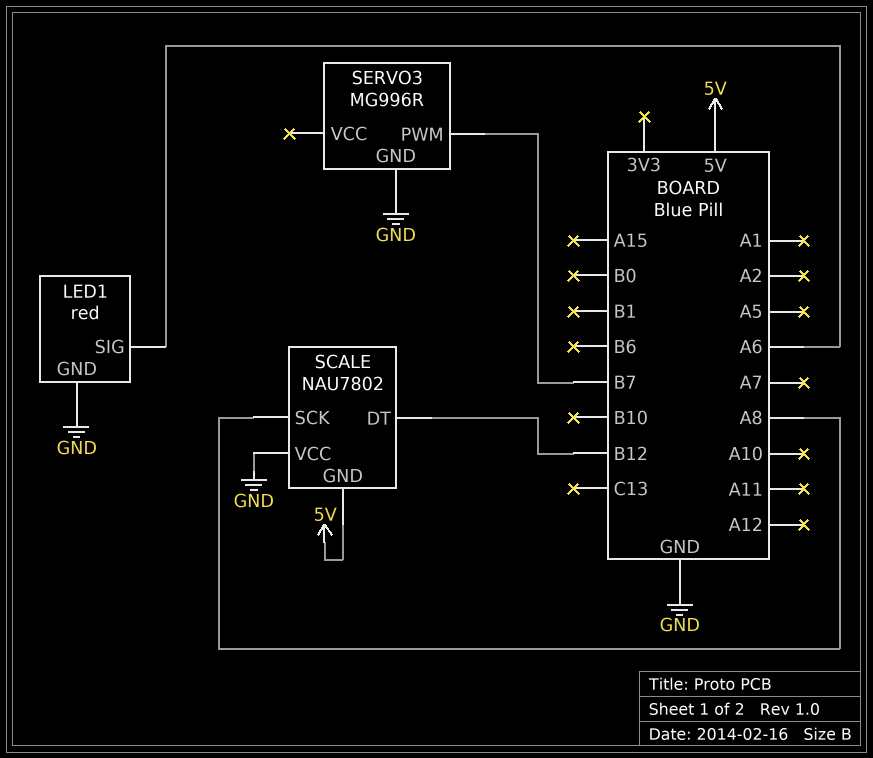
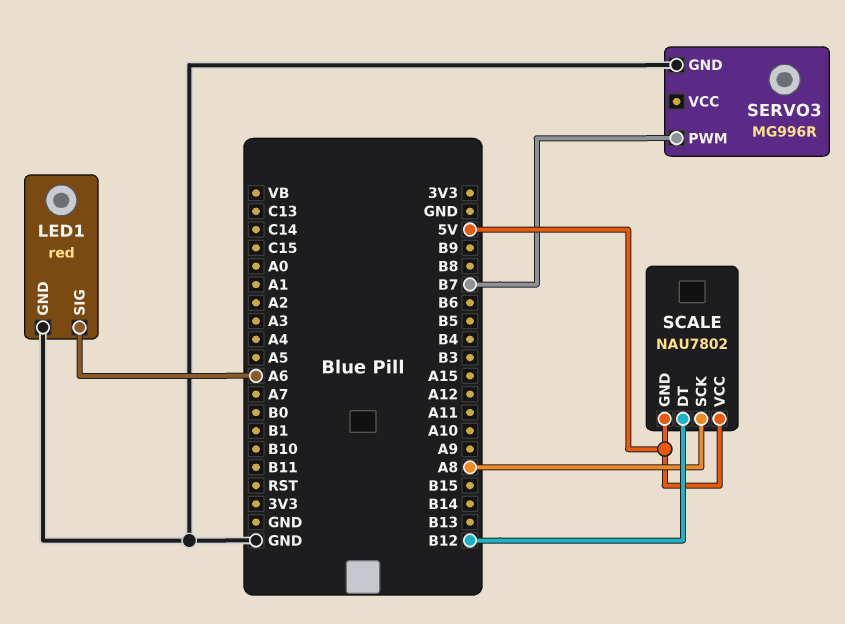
SCALE pin VCC: GND -> 5V

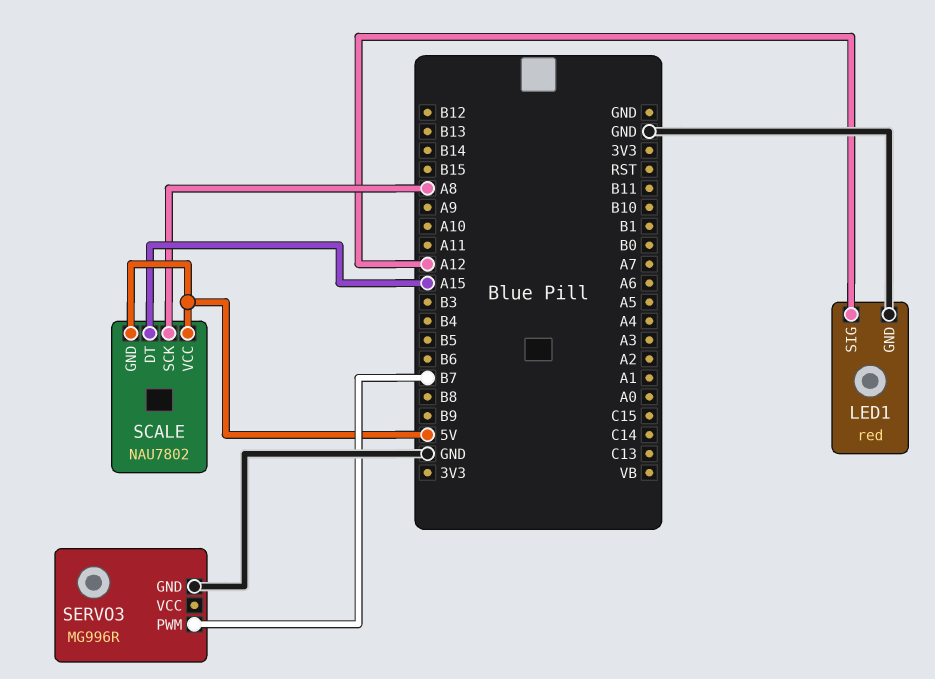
LED1 pin SIG: A6 -> A12
SCALE pin DT: B12 -> A15

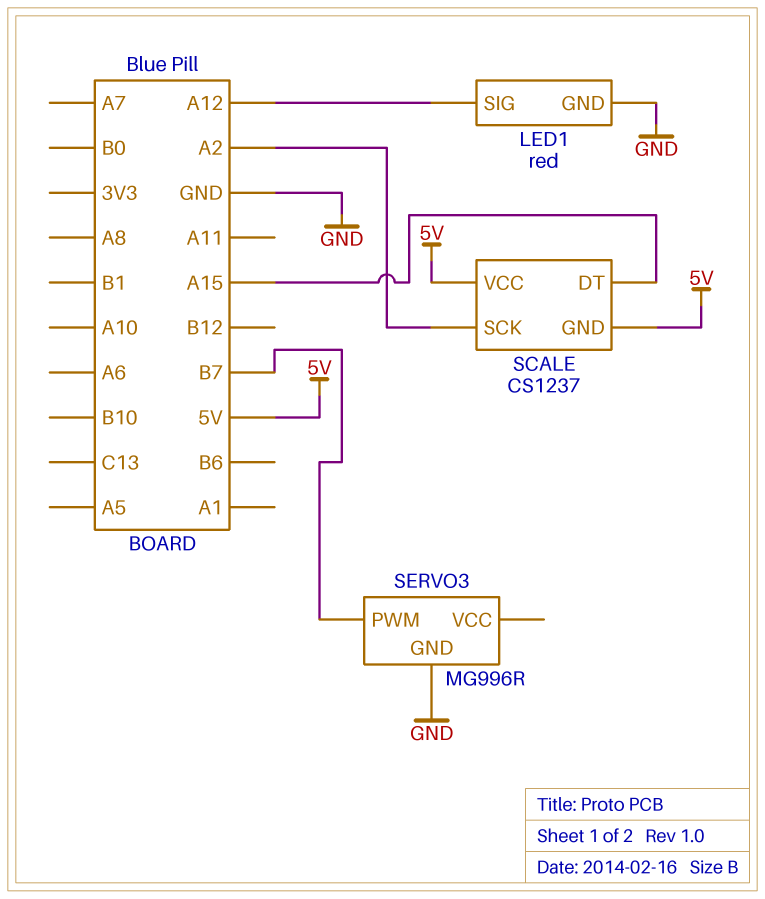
SCALE: NAU7802 -> CS1237
SCALE pin SCK: A8 -> A2

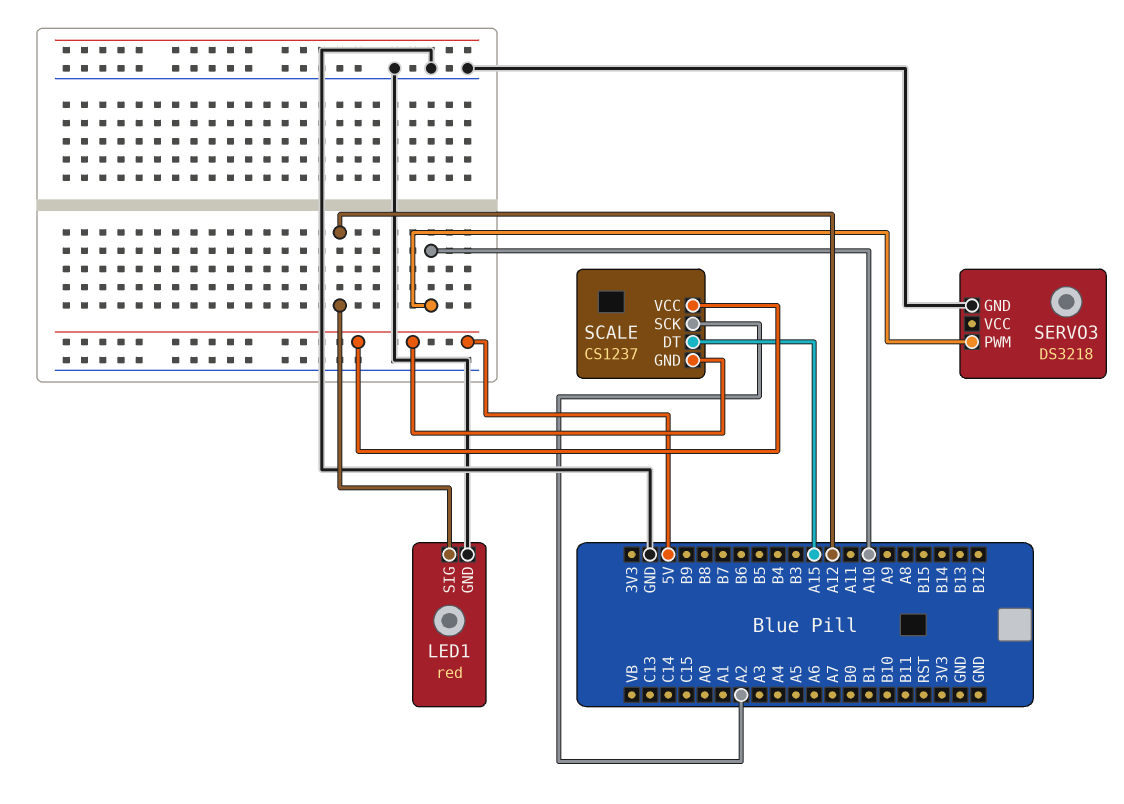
SERVO3: MG996R -> DS3218
SERVO3 pin PWM: B7 -> A10

